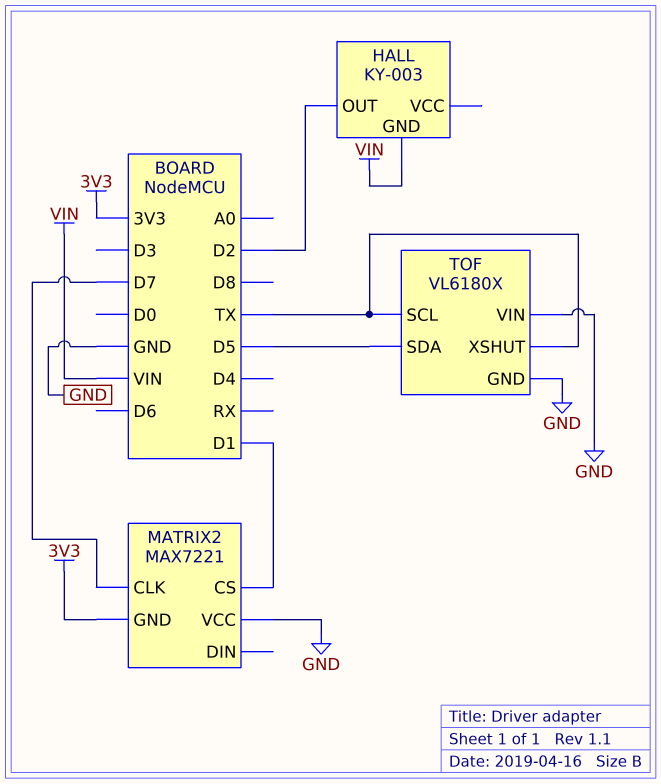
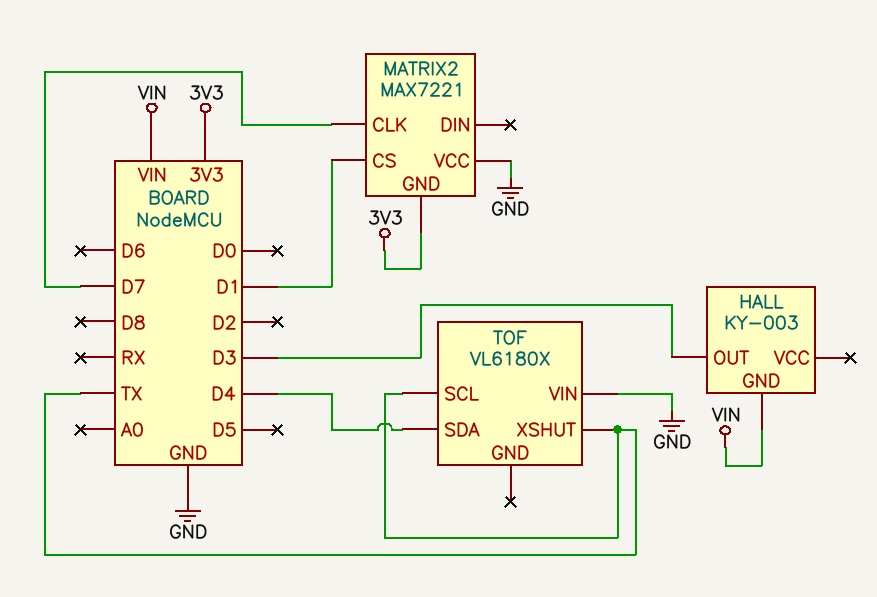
HALL pin OUT: D2 -> D3
TOF pin GND: GND -> none
TOF pin SDA: D5 -> D4

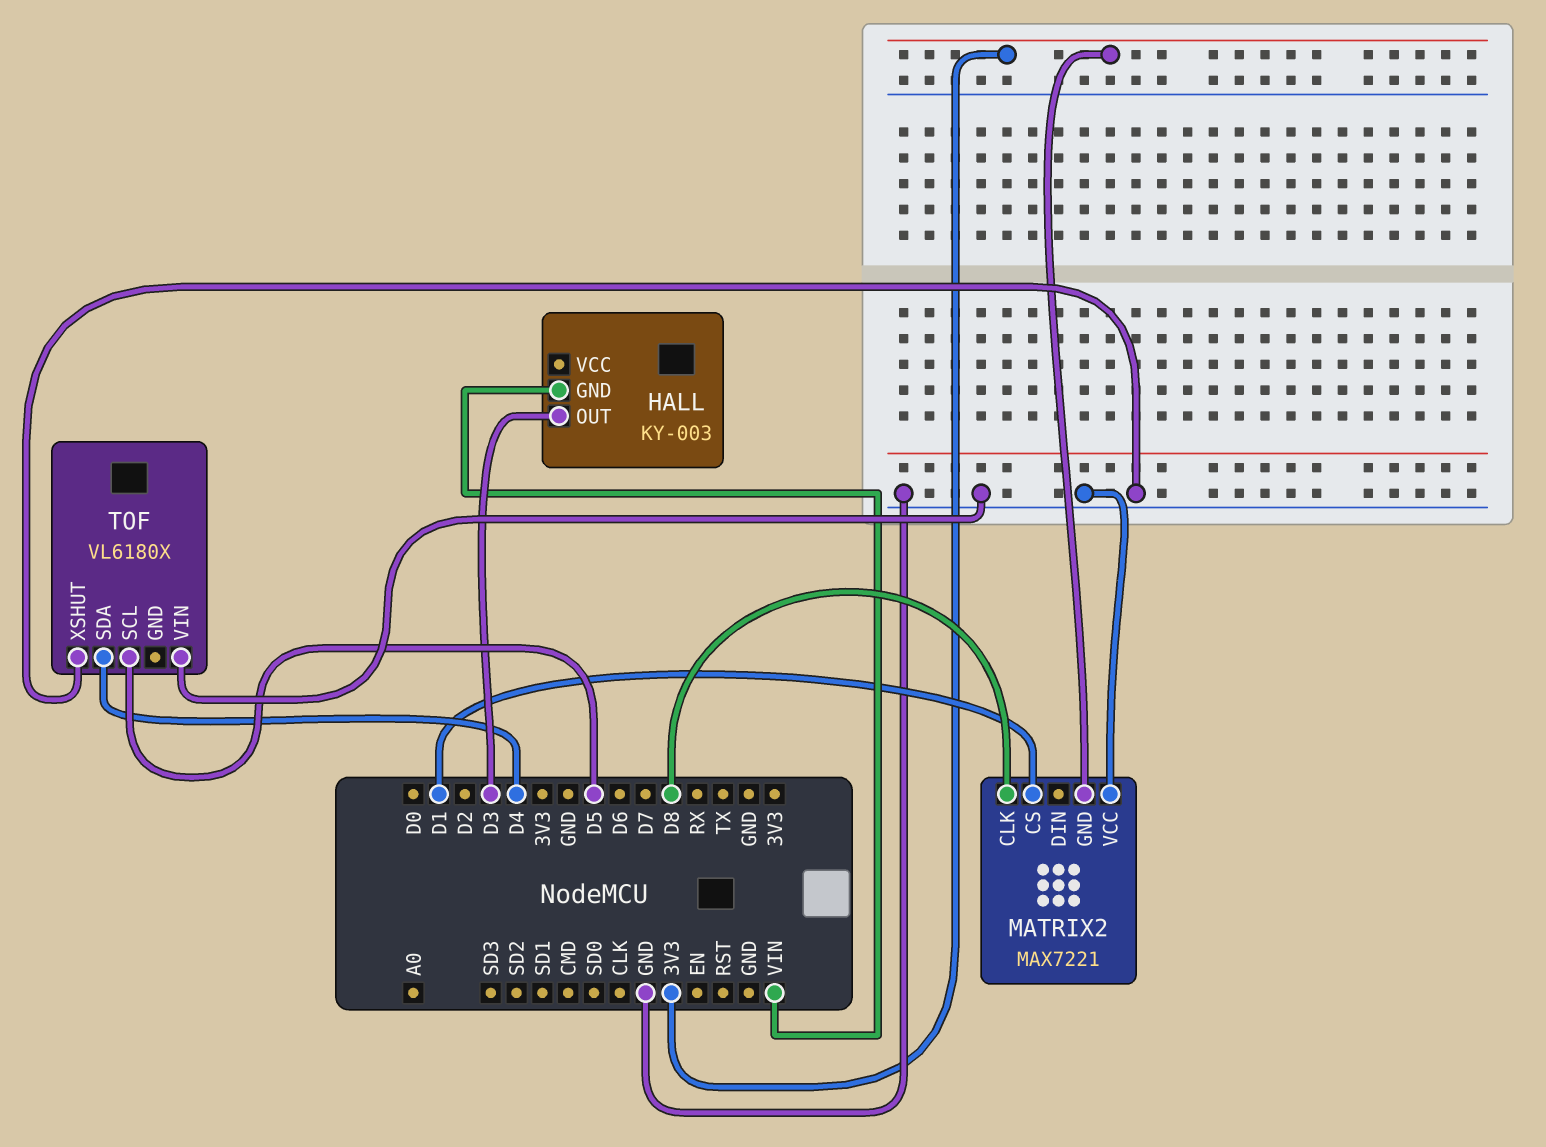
MATRIX2 pin CLK: D7 -> D8
TOF pin SCL: TX -> D5
TOF pin XSHUT: TX -> GND

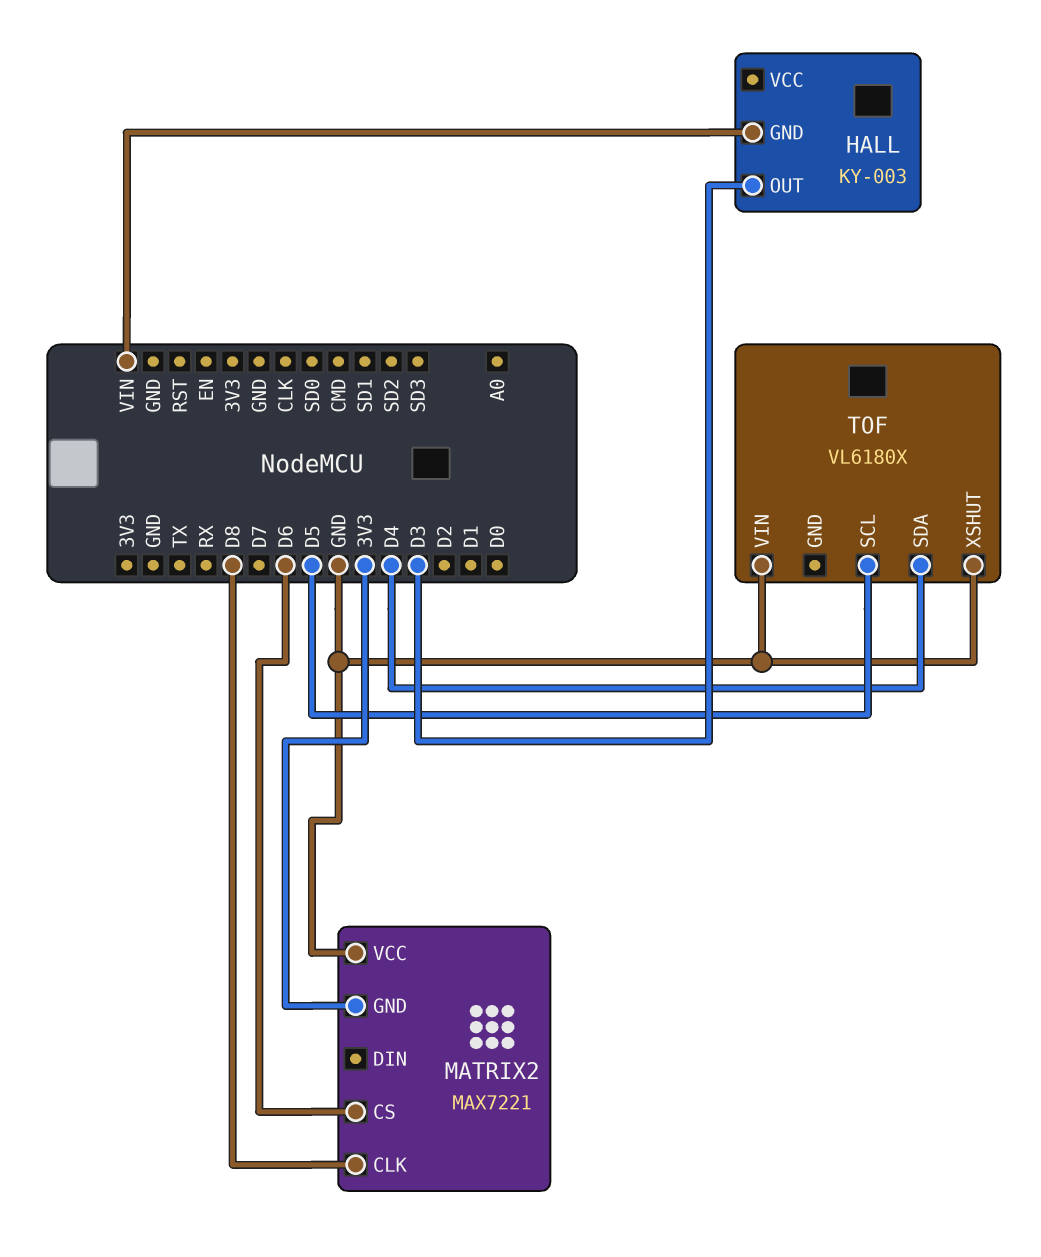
MATRIX2 pin CS: D1 -> D6

